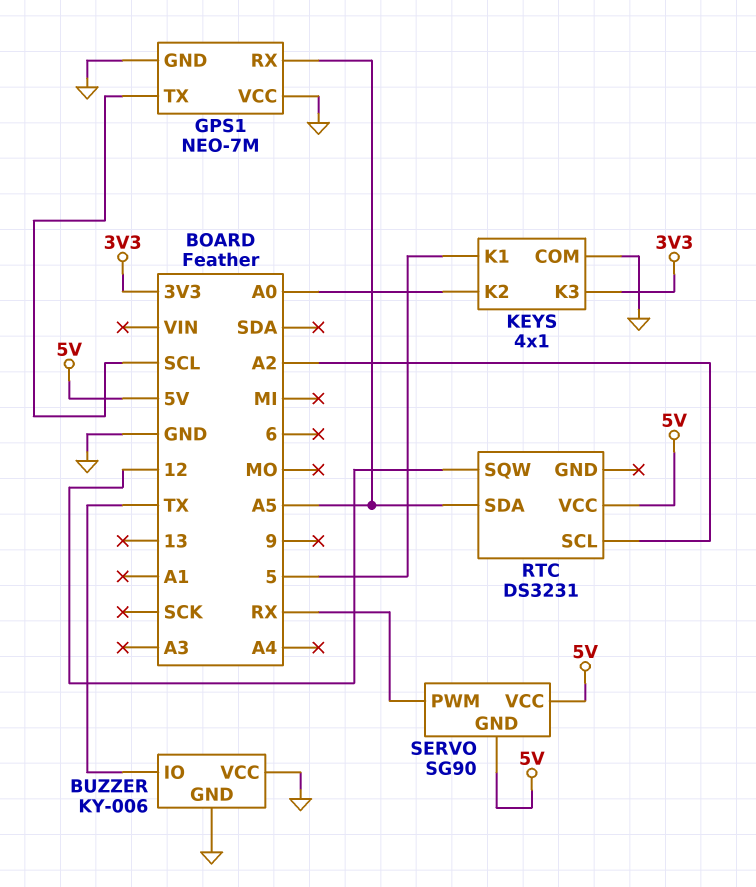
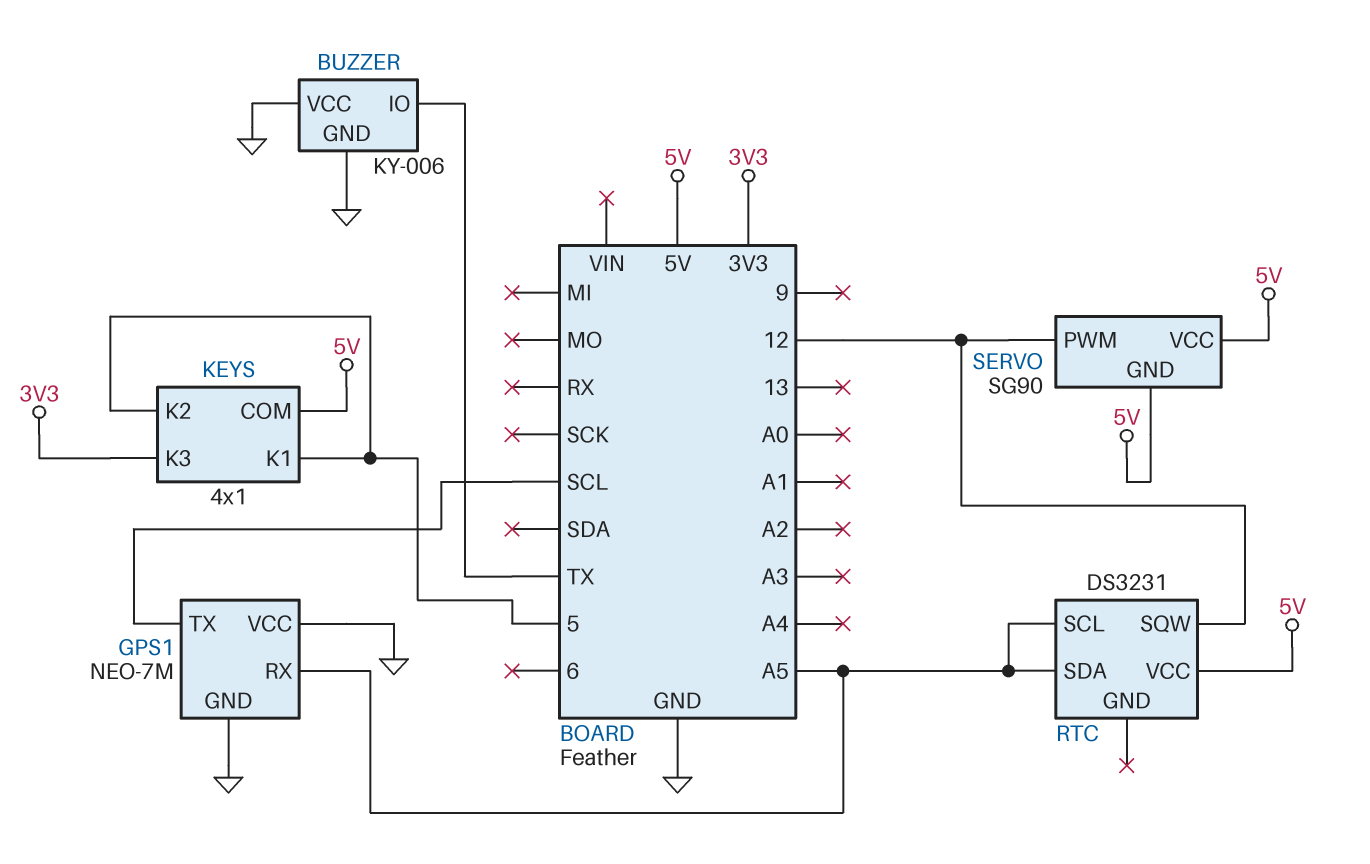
KEYS pin COM: GND -> 5V
KEYS pin K2: A0 -> 5
RTC pin SCL: A2 -> A5
SERVO pin PWM: RX -> 12

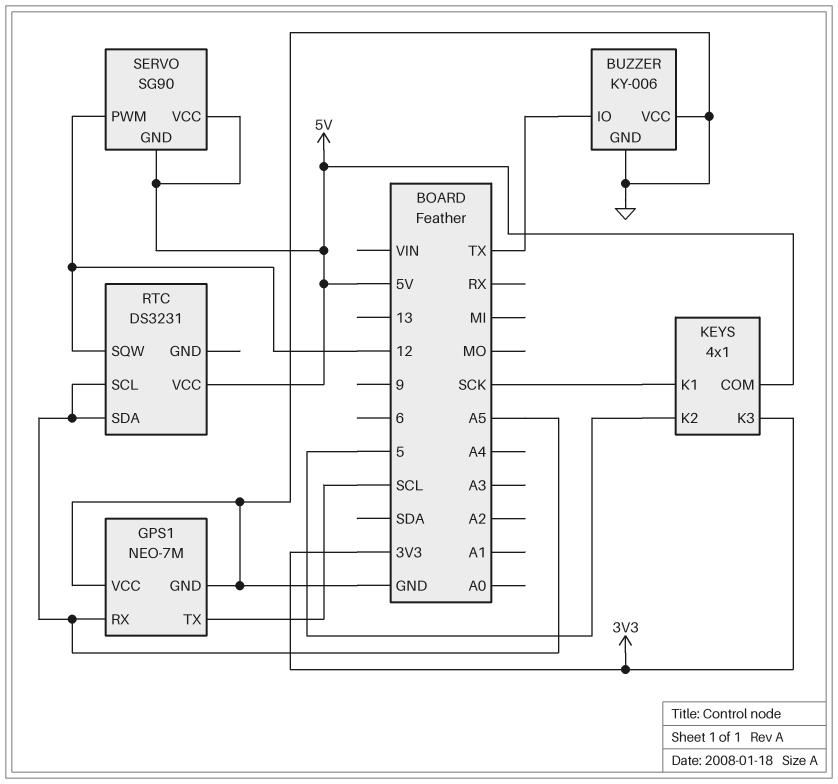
KEYS pin K1: 5 -> SCK

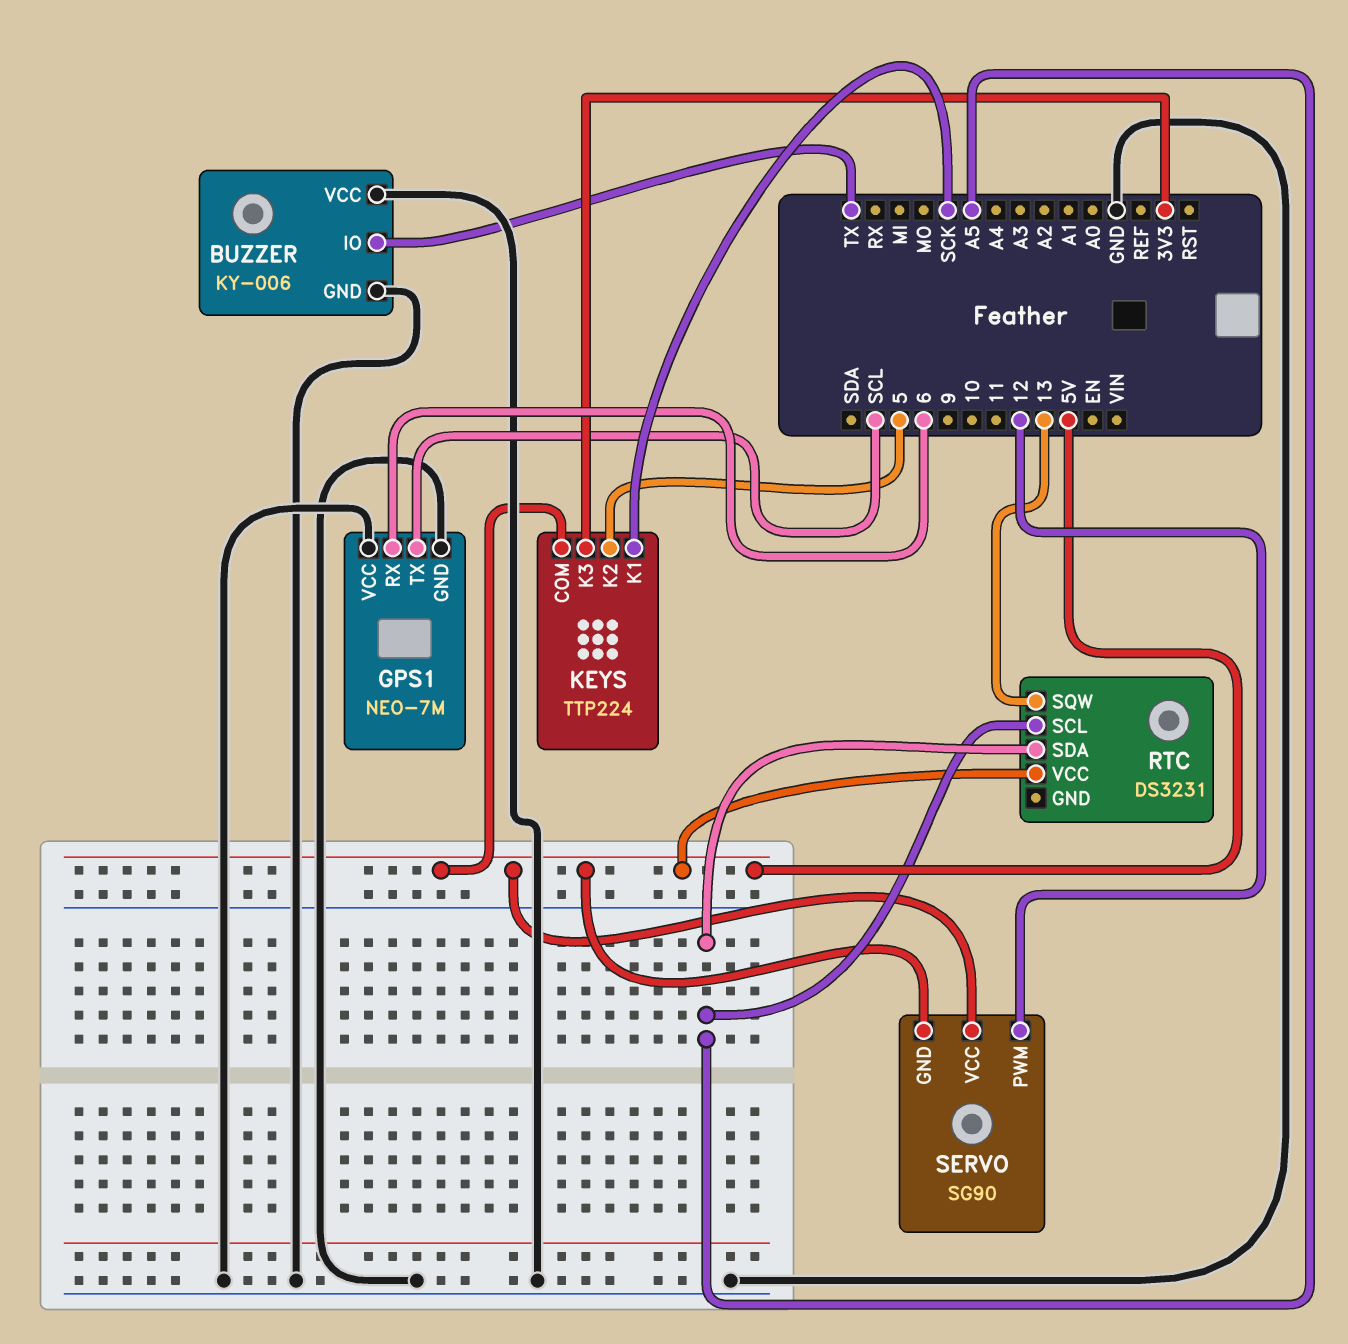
GPS1 pin RX: A5 -> 6
KEYS: 4x1 -> TTP224
RTC pin SQW: 12 -> 13

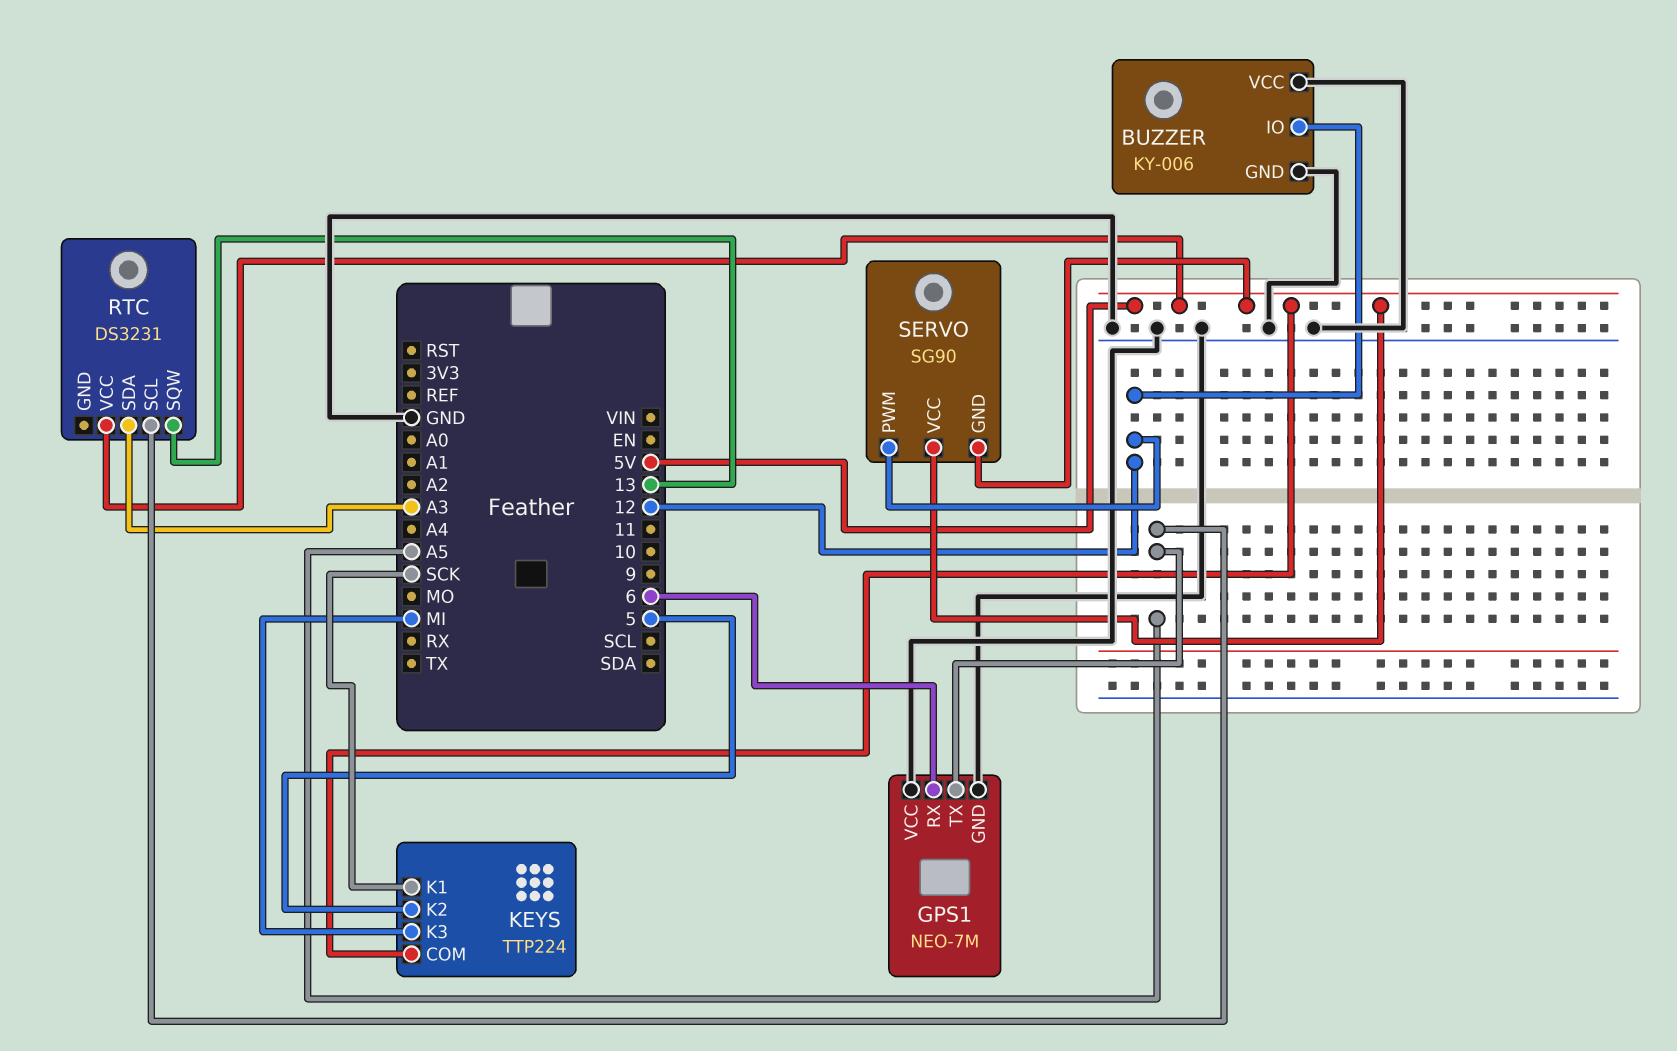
BUZZER pin IO: TX -> 12
GPS1 pin TX: SCL -> A5
KEYS pin K3: 3V3 -> MI
RTC pin SDA: A5 -> A3

